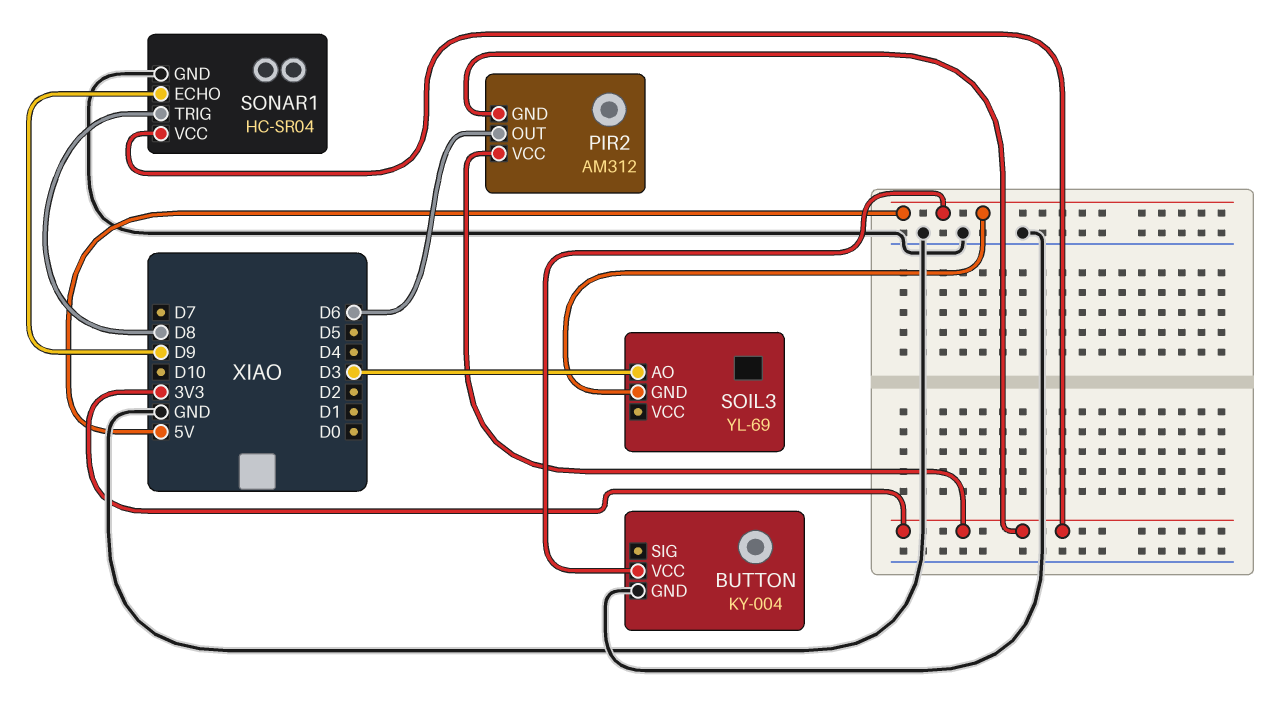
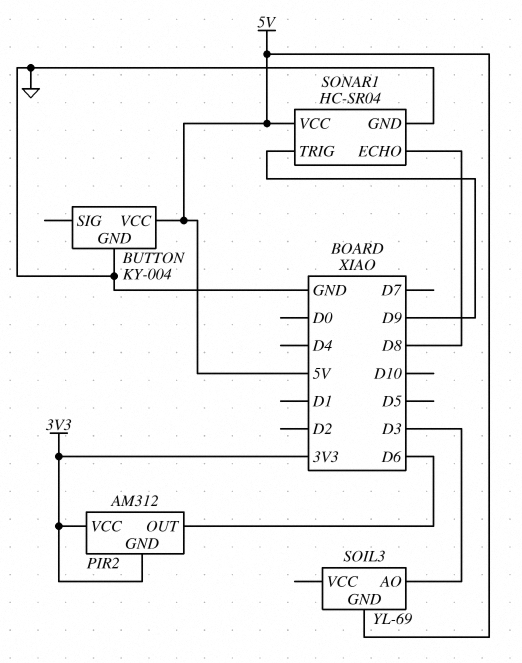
SONAR1 pin ECHO: D9 -> D8
SONAR1 pin TRIG: D8 -> D9
SONAR1 pin VCC: 3V3 -> 5V

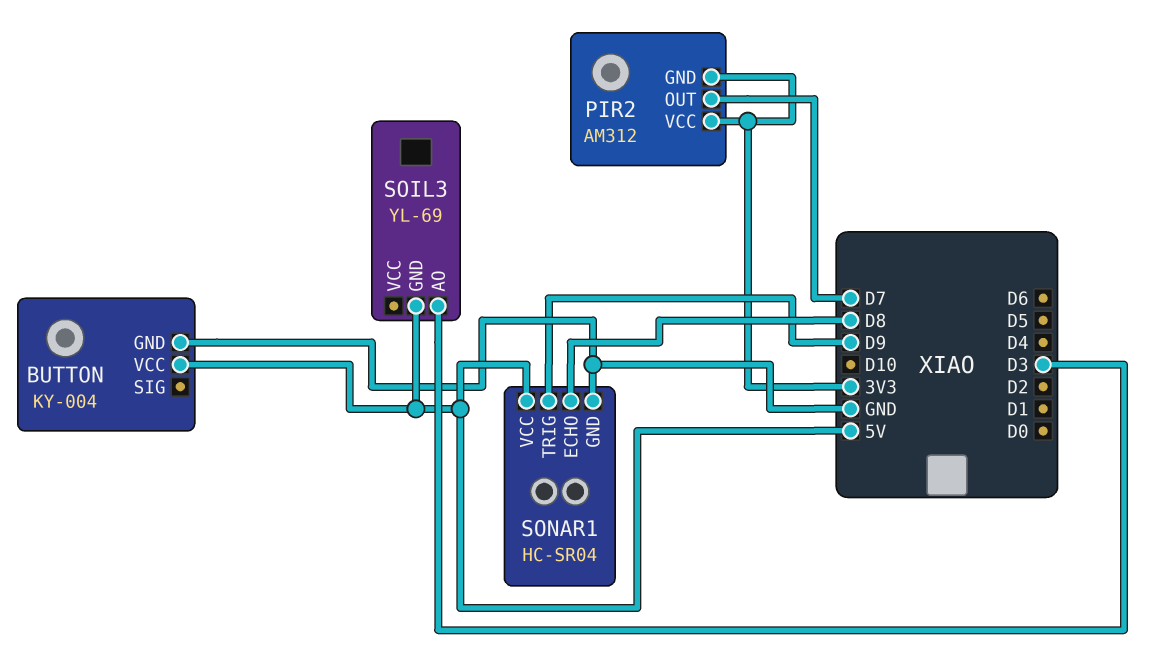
PIR2 pin OUT: D6 -> D7

